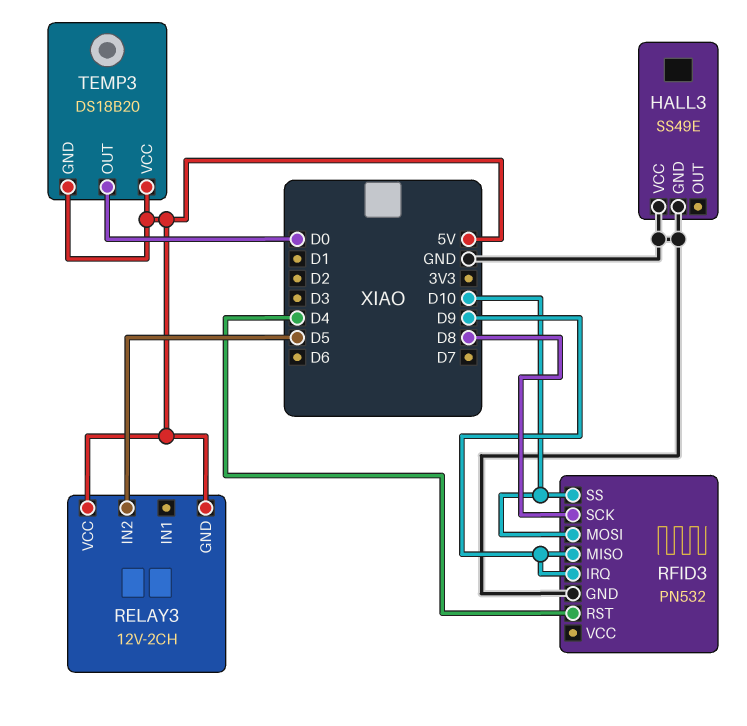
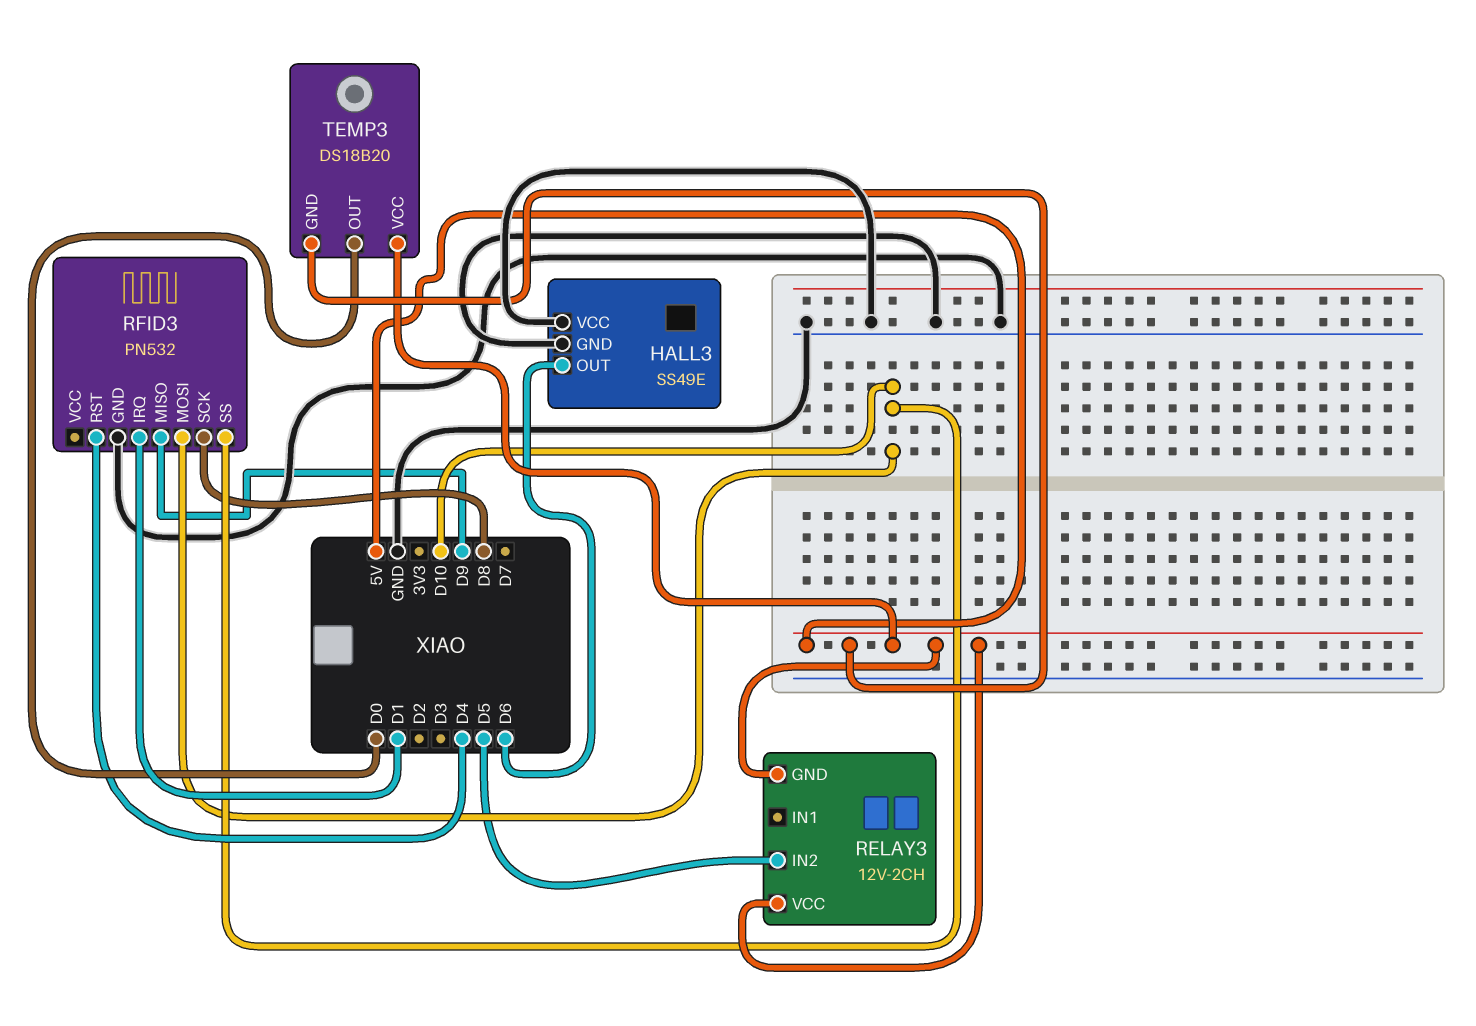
HALL3 pin OUT: none -> D6
RFID3 pin IRQ: D9 -> D1

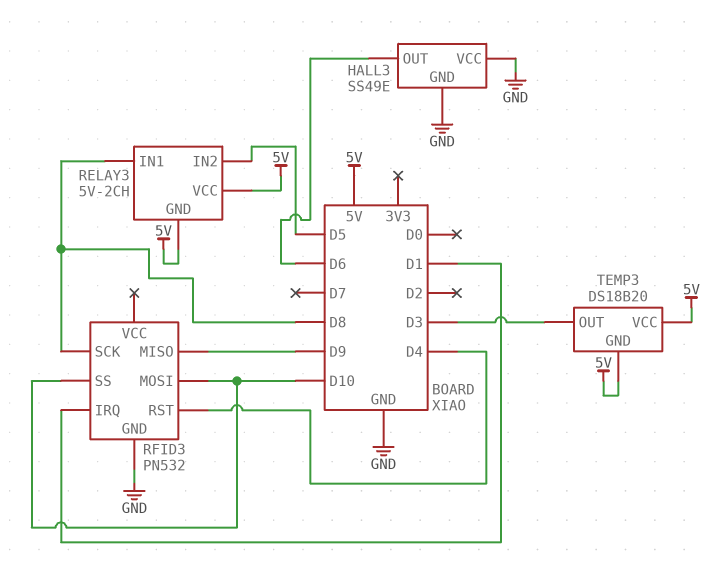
RELAY3: 12V-2CH -> 5V-2CH
RELAY3 pin IN1: none -> D8
TEMP3 pin OUT: D0 -> D3

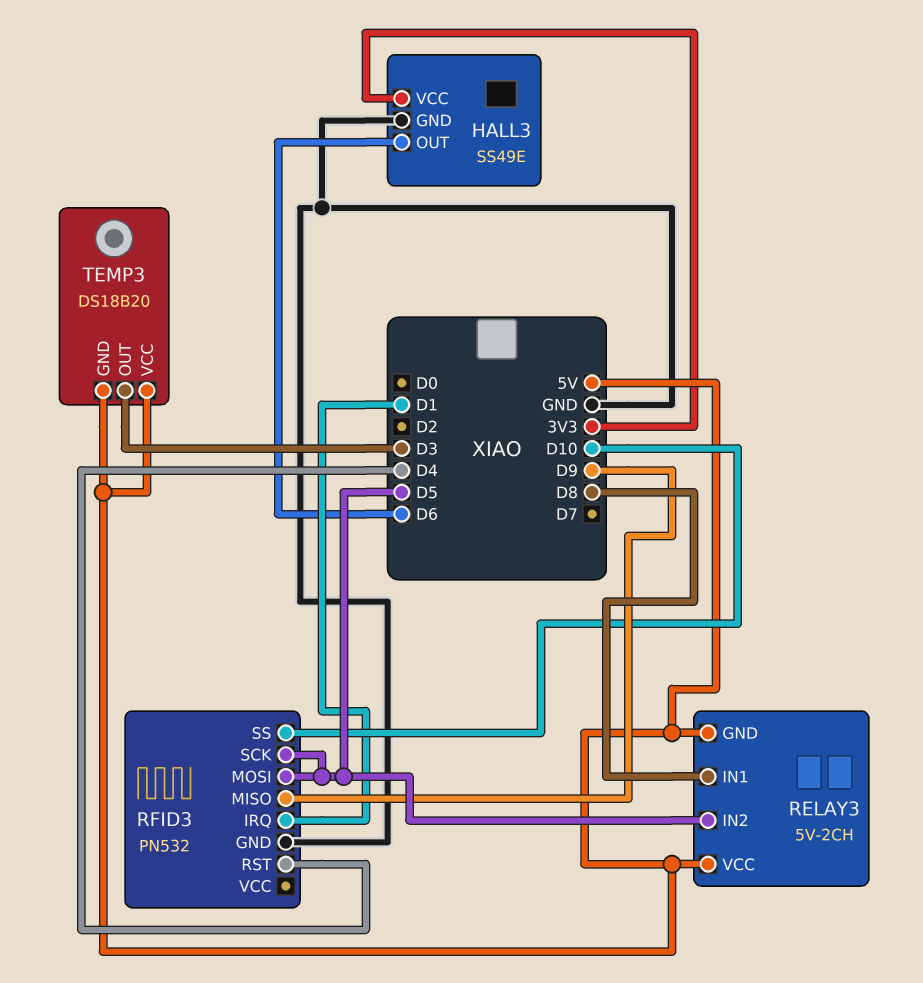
HALL3 pin VCC: GND -> 3V3
RFID3 pin MOSI: D10 -> D5
RFID3 pin SCK: D8 -> D5

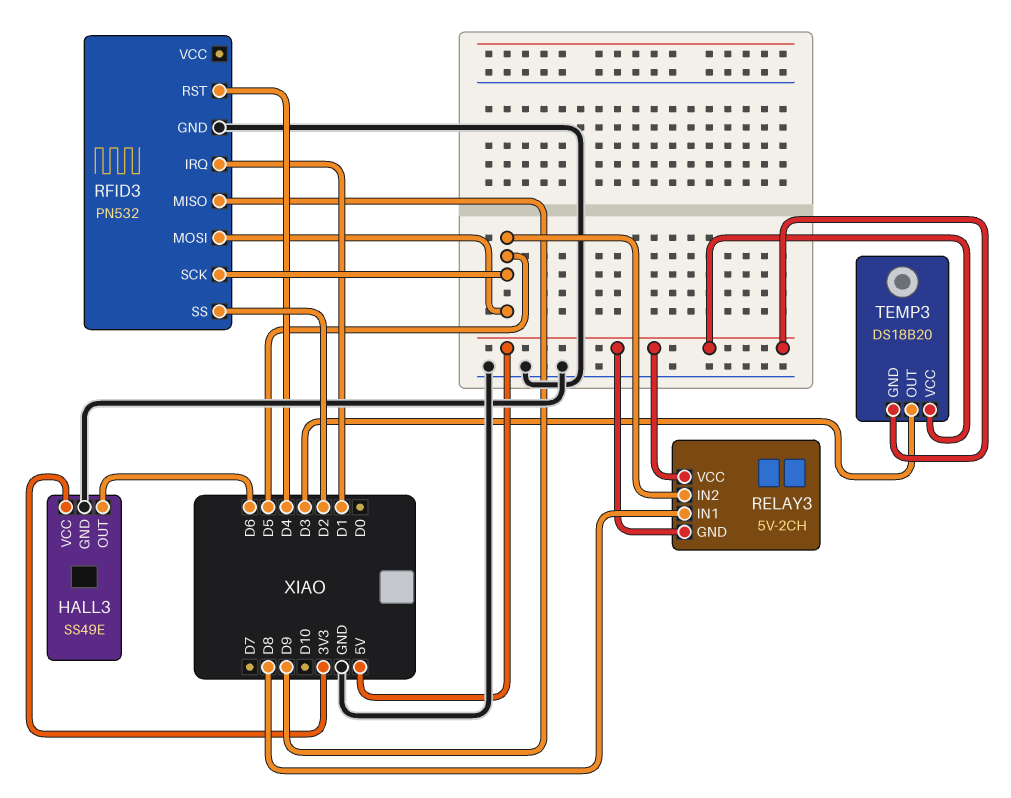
RFID3 pin SS: D10 -> D2

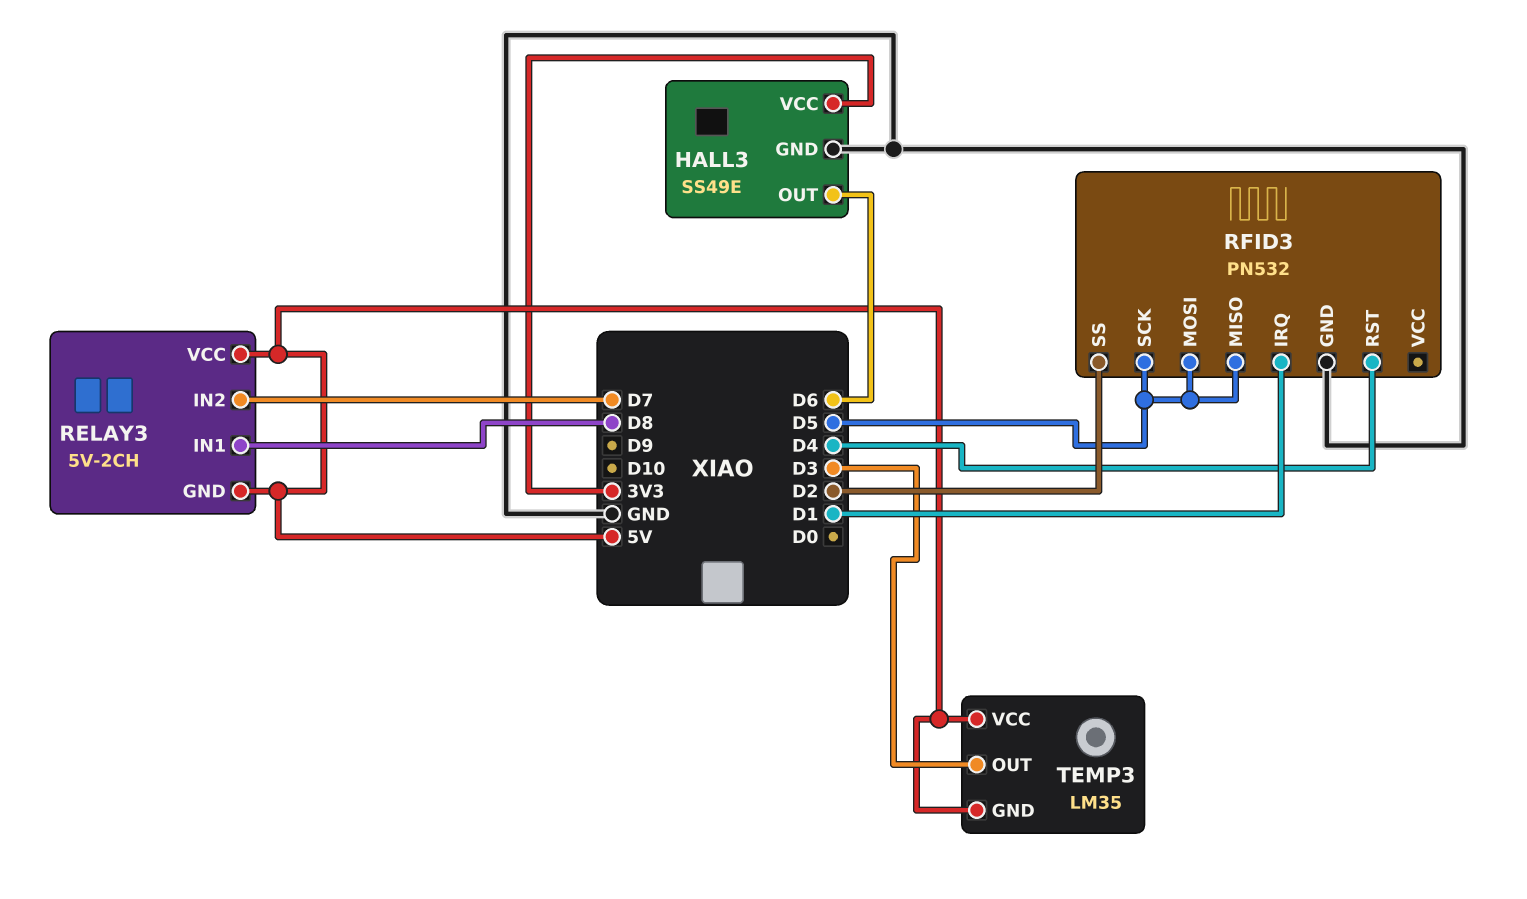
RELAY3 pin IN2: D5 -> D7
RFID3 pin MISO: D9 -> D5
TEMP3: DS18B20 -> LM35

